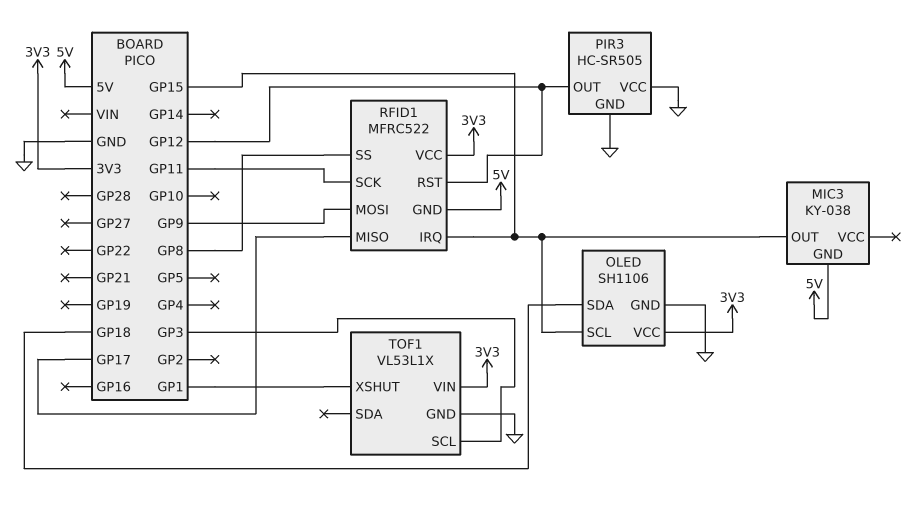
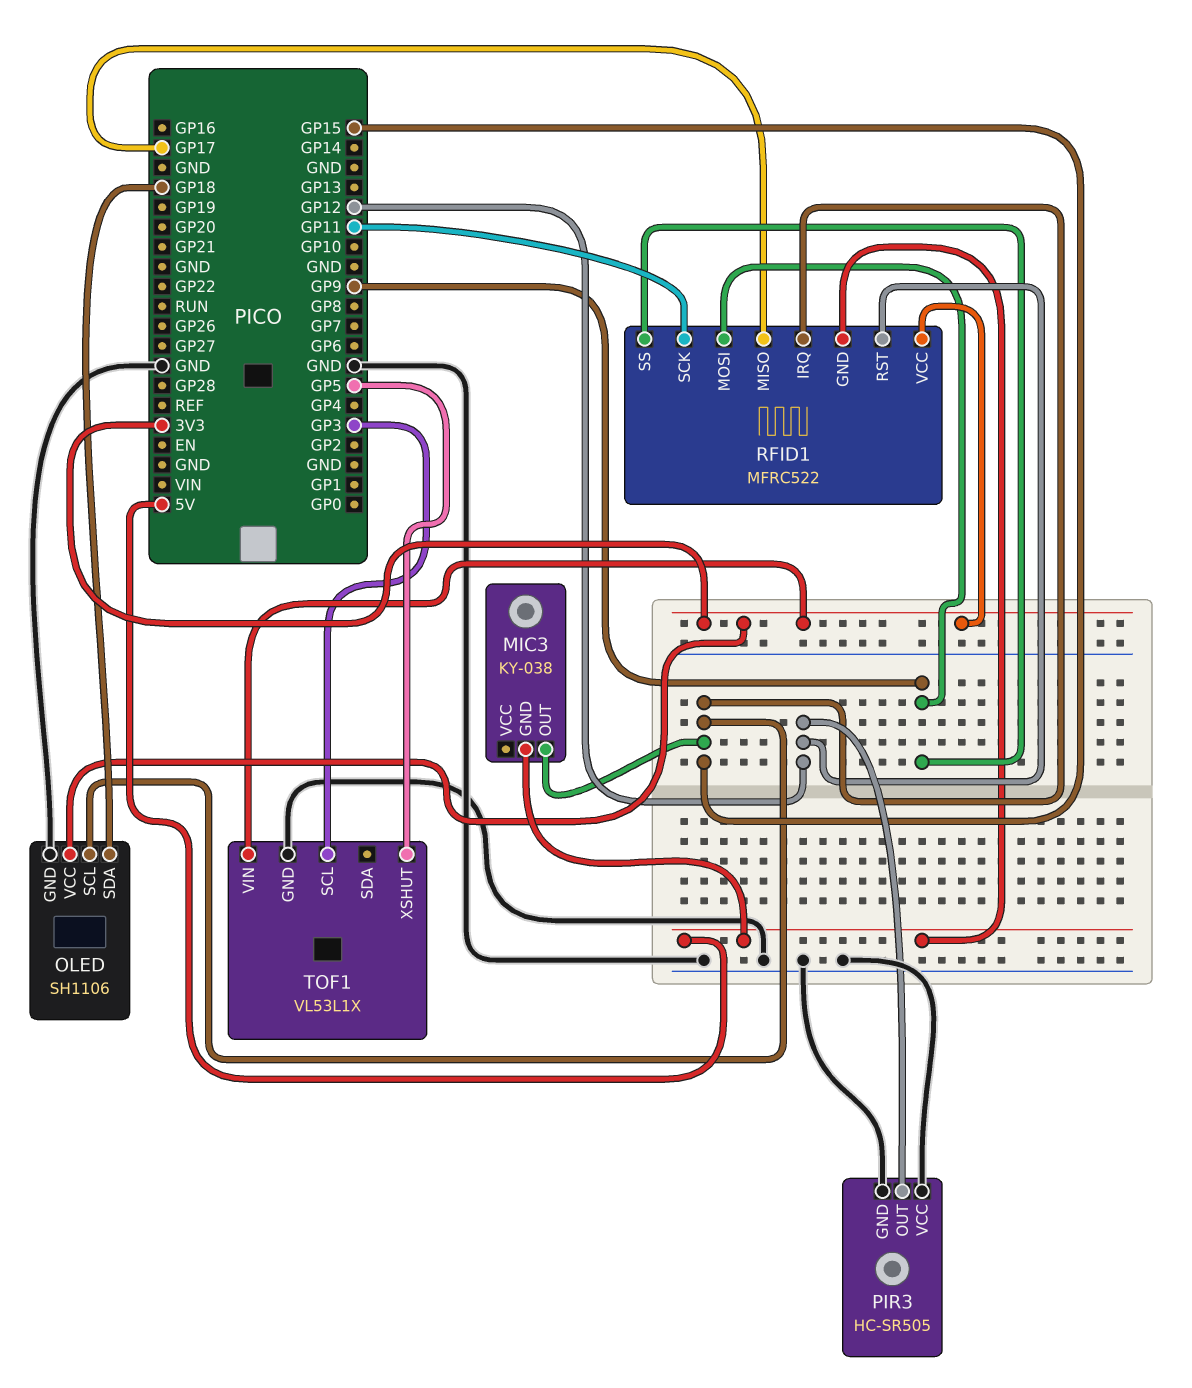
RFID1 pin SS: GP8 -> GP9
TOF1 pin XSHUT: GP1 -> GP5

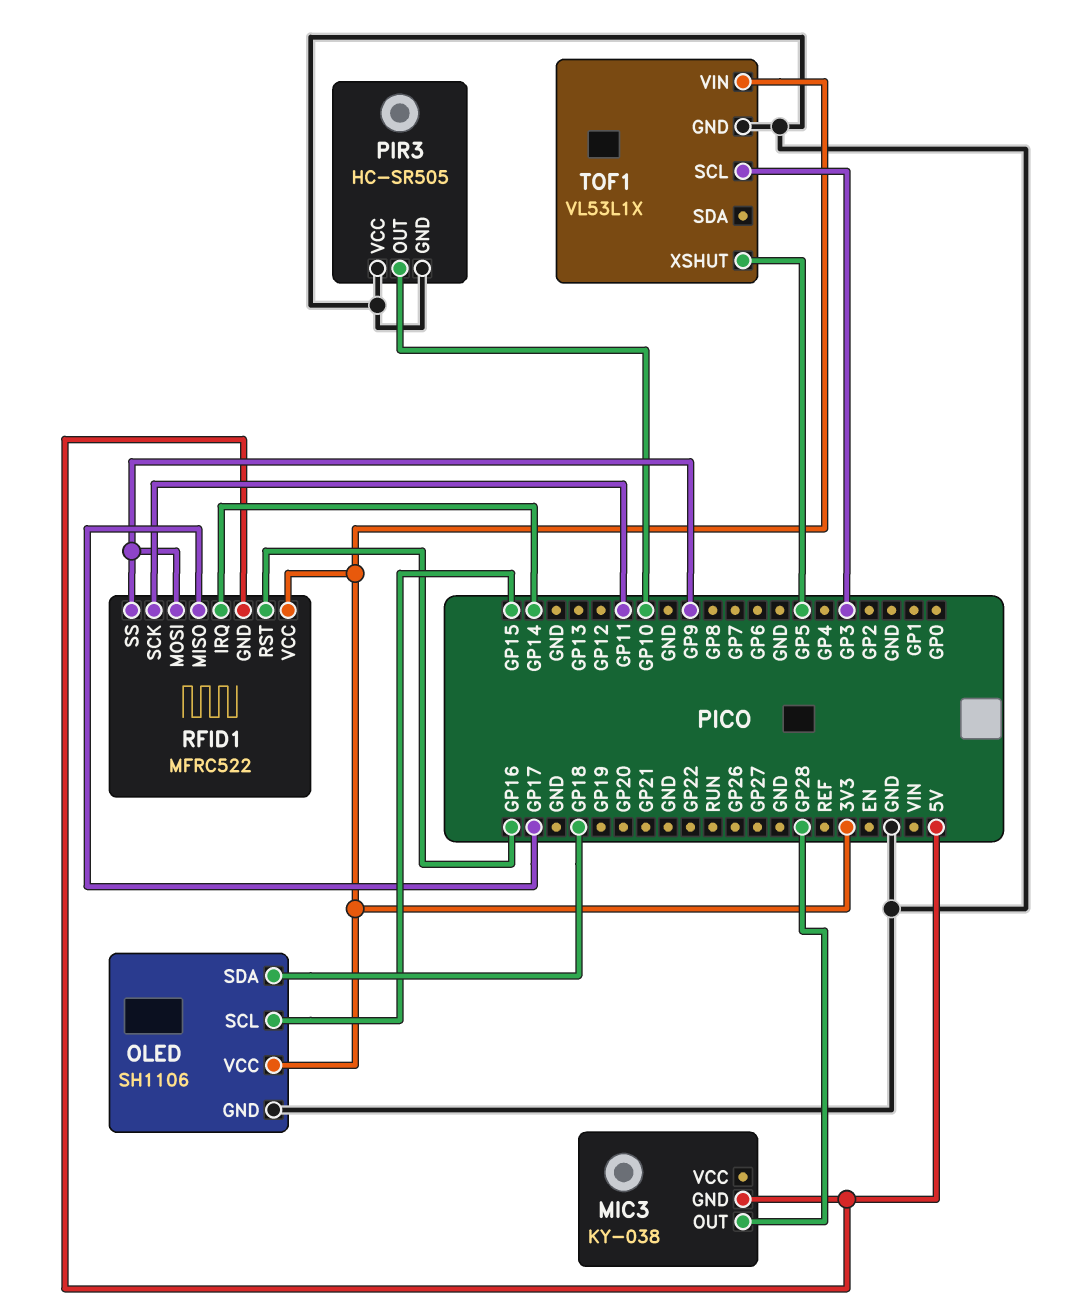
MIC3 pin OUT: GP15 -> GP28
PIR3 pin OUT: GP12 -> GP10
RFID1 pin IRQ: GP15 -> GP14
RFID1 pin RST: GP12 -> GP16

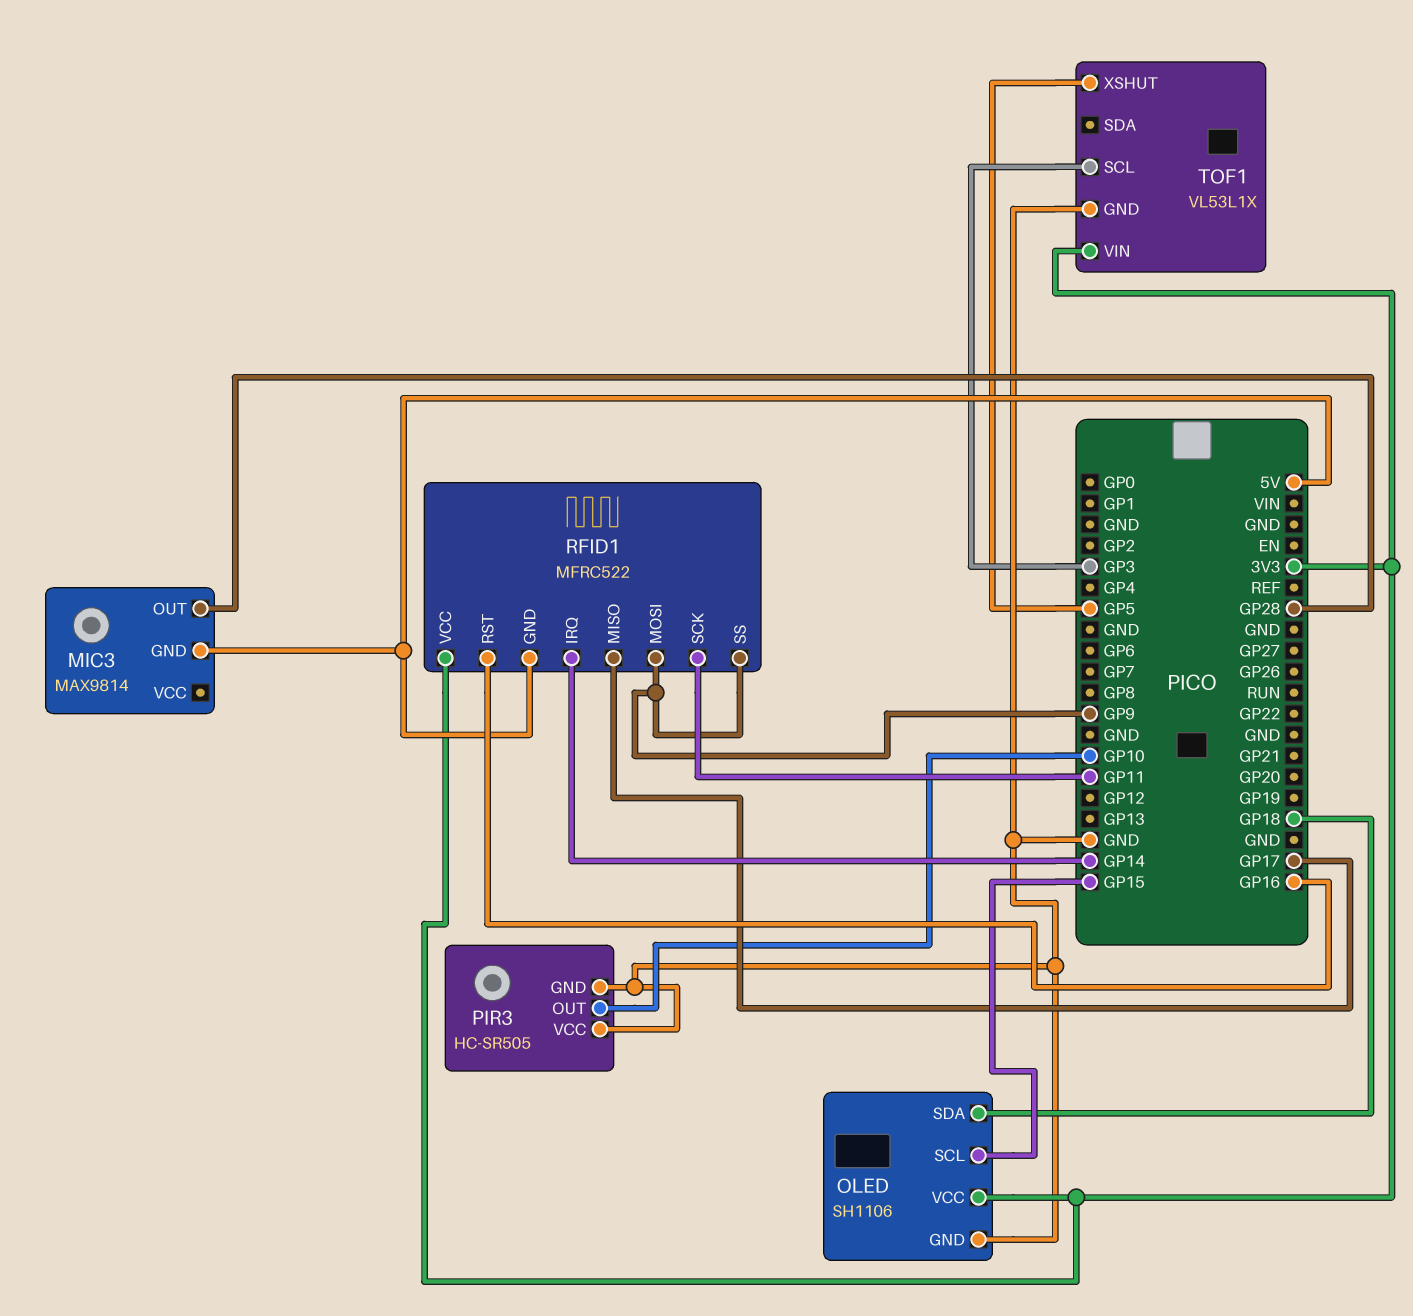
MIC3: KY-038 -> MAX9814

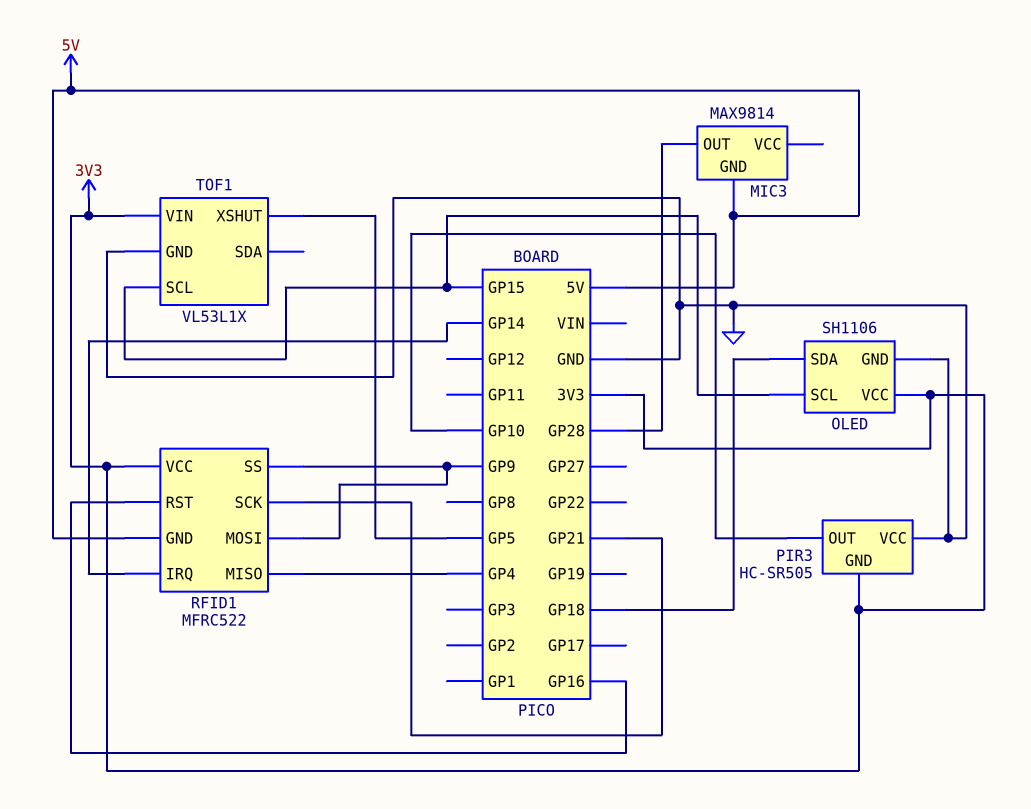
PIR3 pin GND: GND -> 3V3
RFID1 pin MISO: GP17 -> GP4
RFID1 pin SCK: GP11 -> GP21
TOF1 pin SCL: GP3 -> GP15

